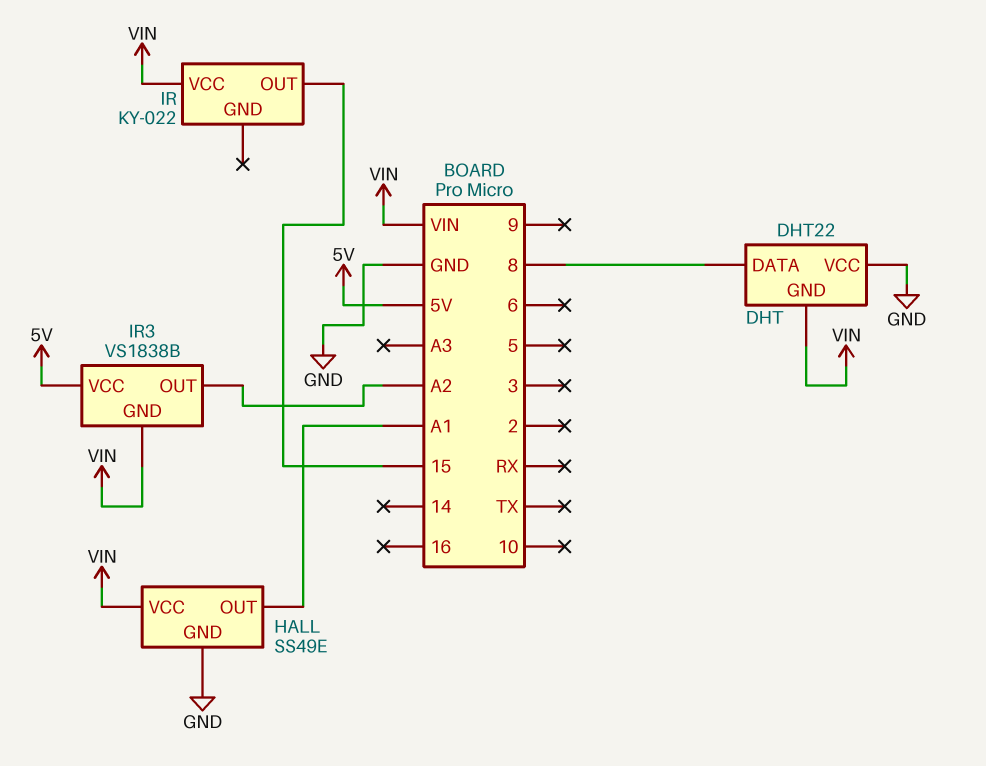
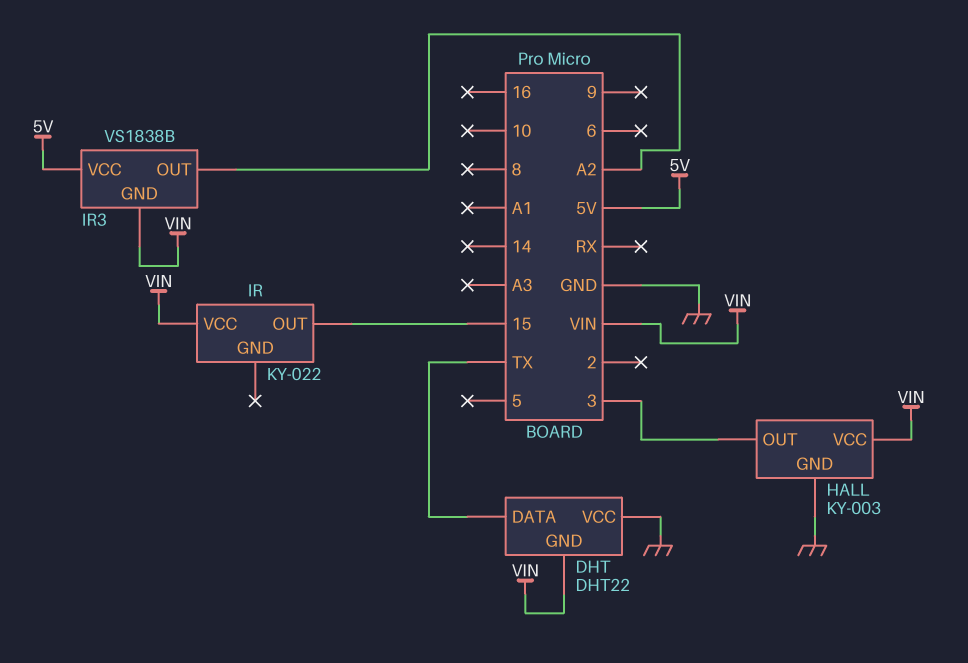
DHT pin DATA: 8 -> TX
HALL: SS49E -> KY-003
HALL pin OUT: A1 -> 3

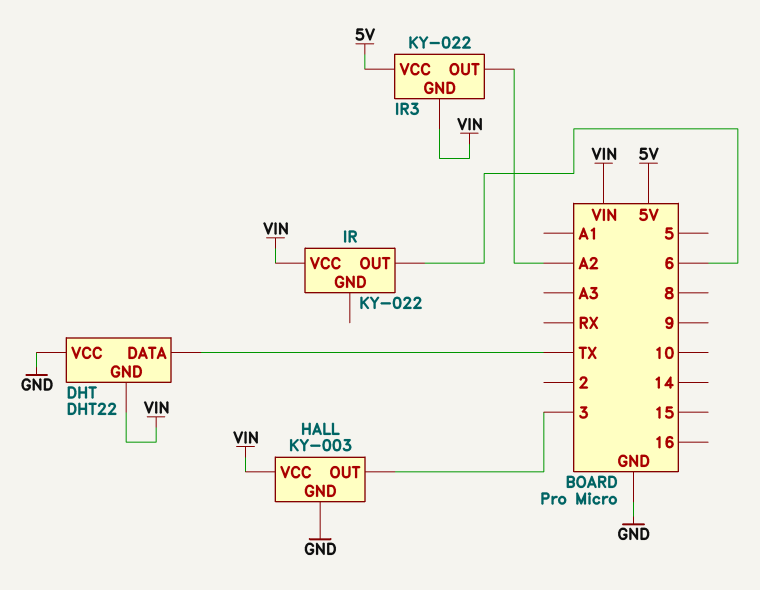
IR pin OUT: 15 -> 6
IR3: VS1838B -> KY-022

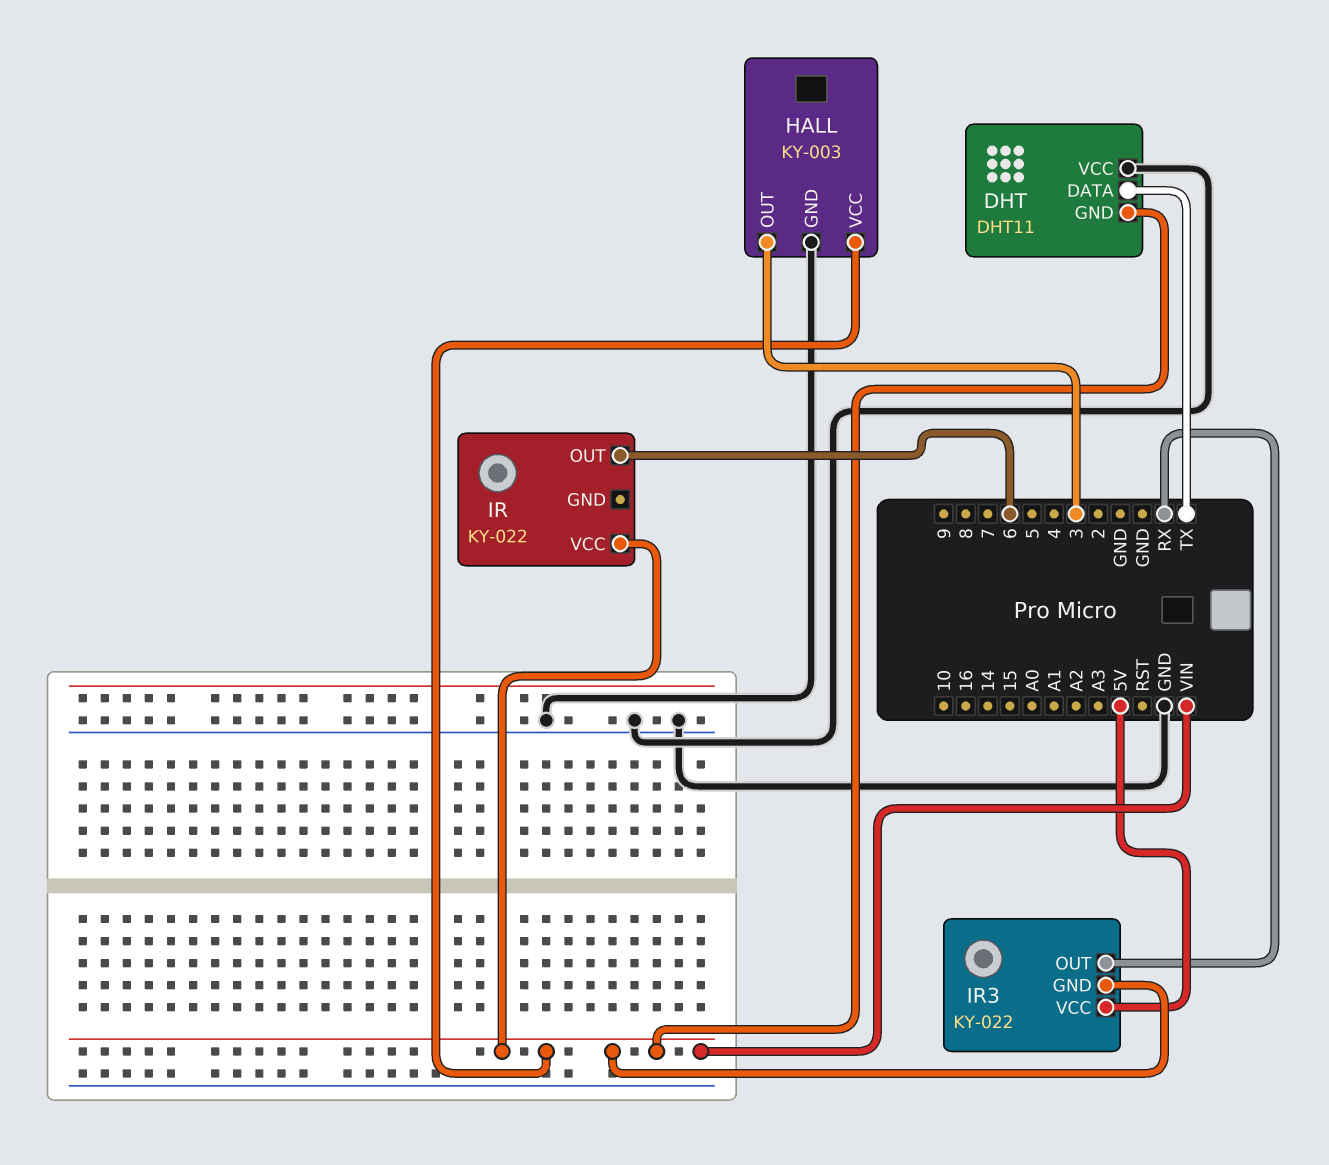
DHT: DHT22 -> DHT11
IR3 pin OUT: A2 -> RX

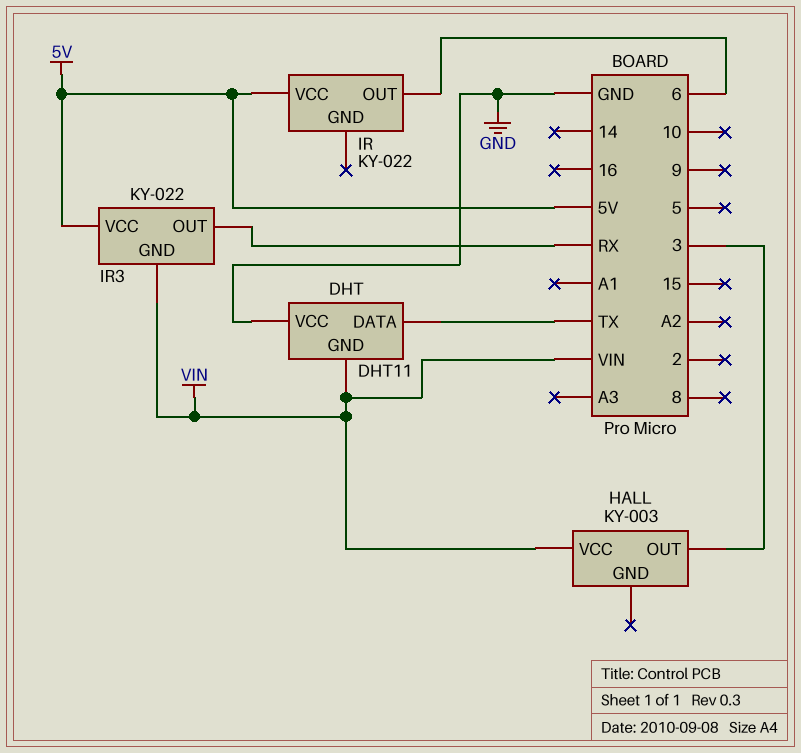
HALL pin GND: GND -> none
IR pin VCC: VIN -> 5V

